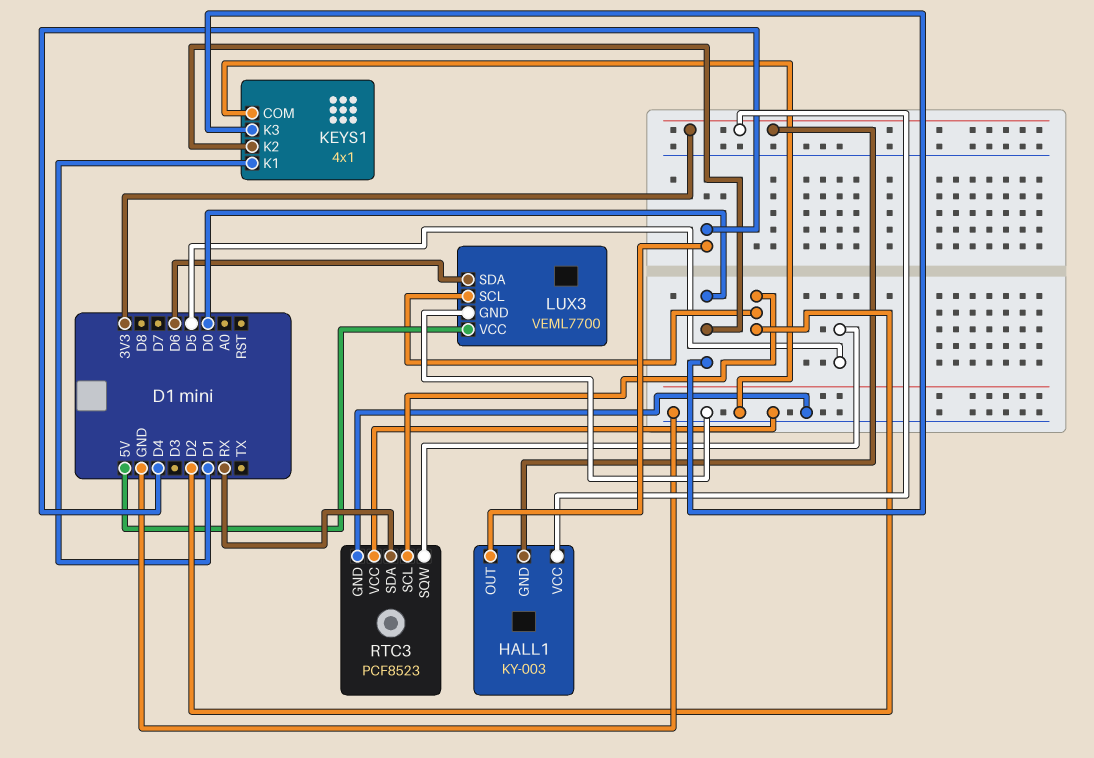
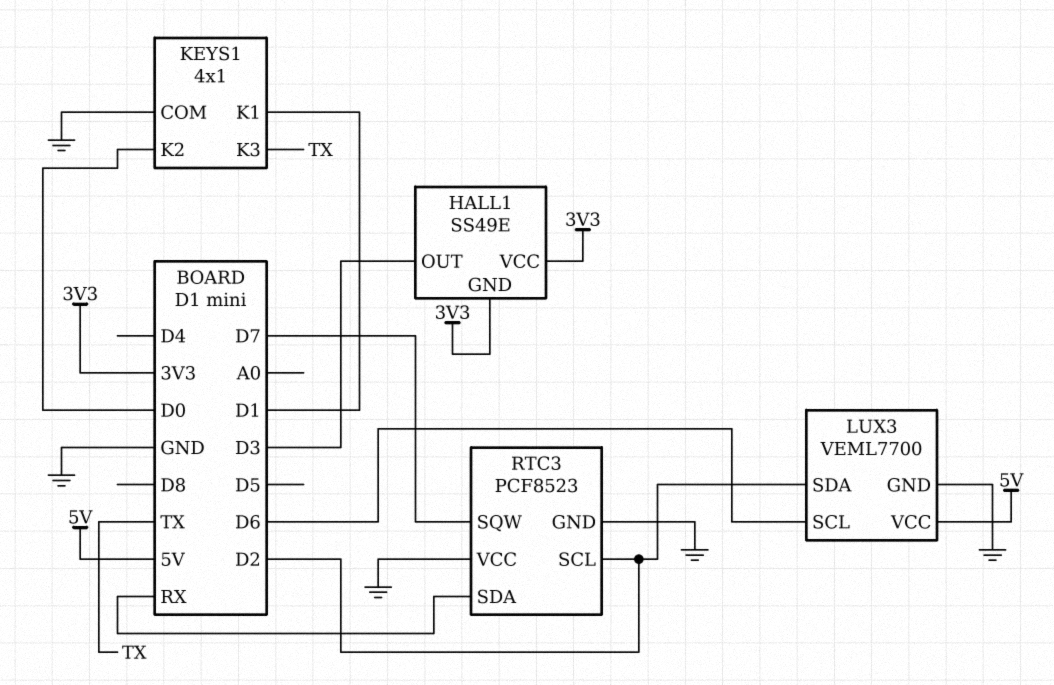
HALL1: KY-003 -> SS49E
HALL1 pin OUT: D4 -> D3
KEYS1 pin K3: D0 -> TX
LUX3 pin SCL: D2 -> D6
LUX3 pin SDA: D6 -> D2
RTC3 pin SQW: D5 -> D7

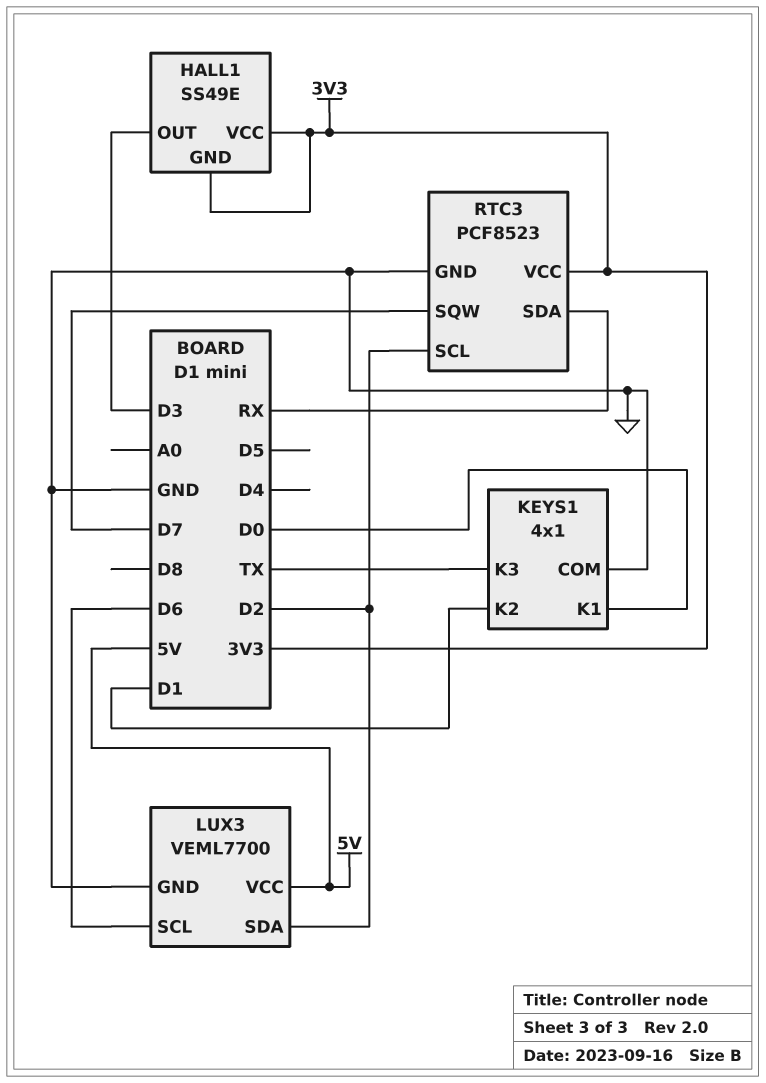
KEYS1 pin K1: D1 -> D0
KEYS1 pin K2: D0 -> D1
RTC3 pin VCC: GND -> 3V3

